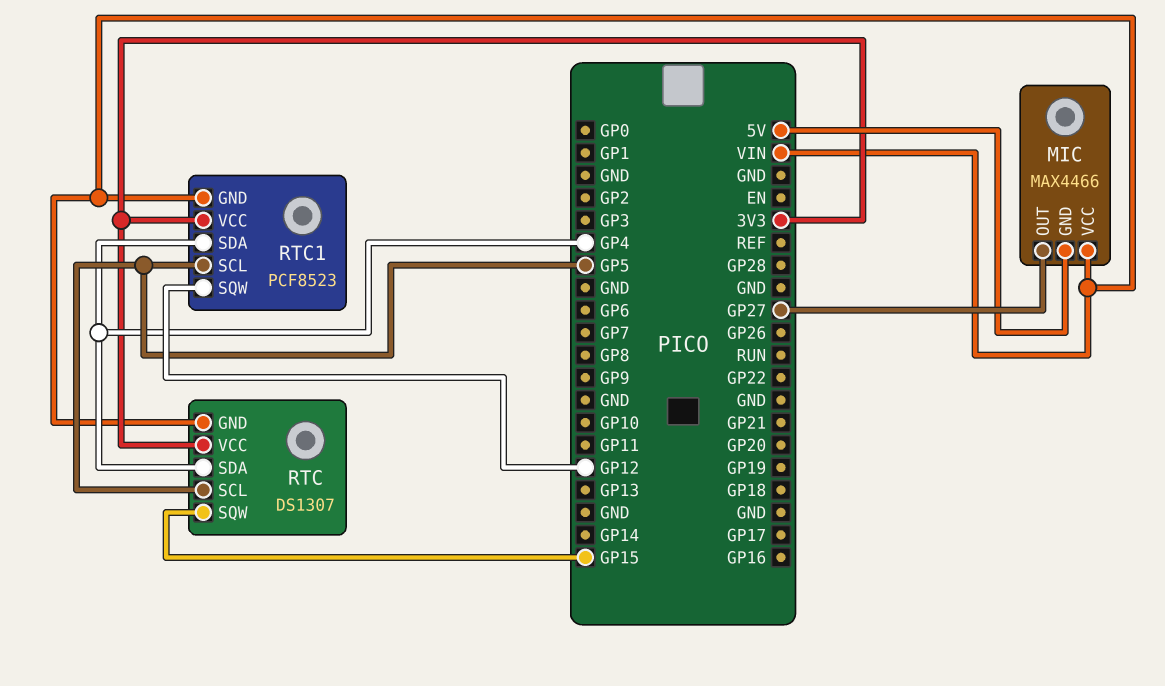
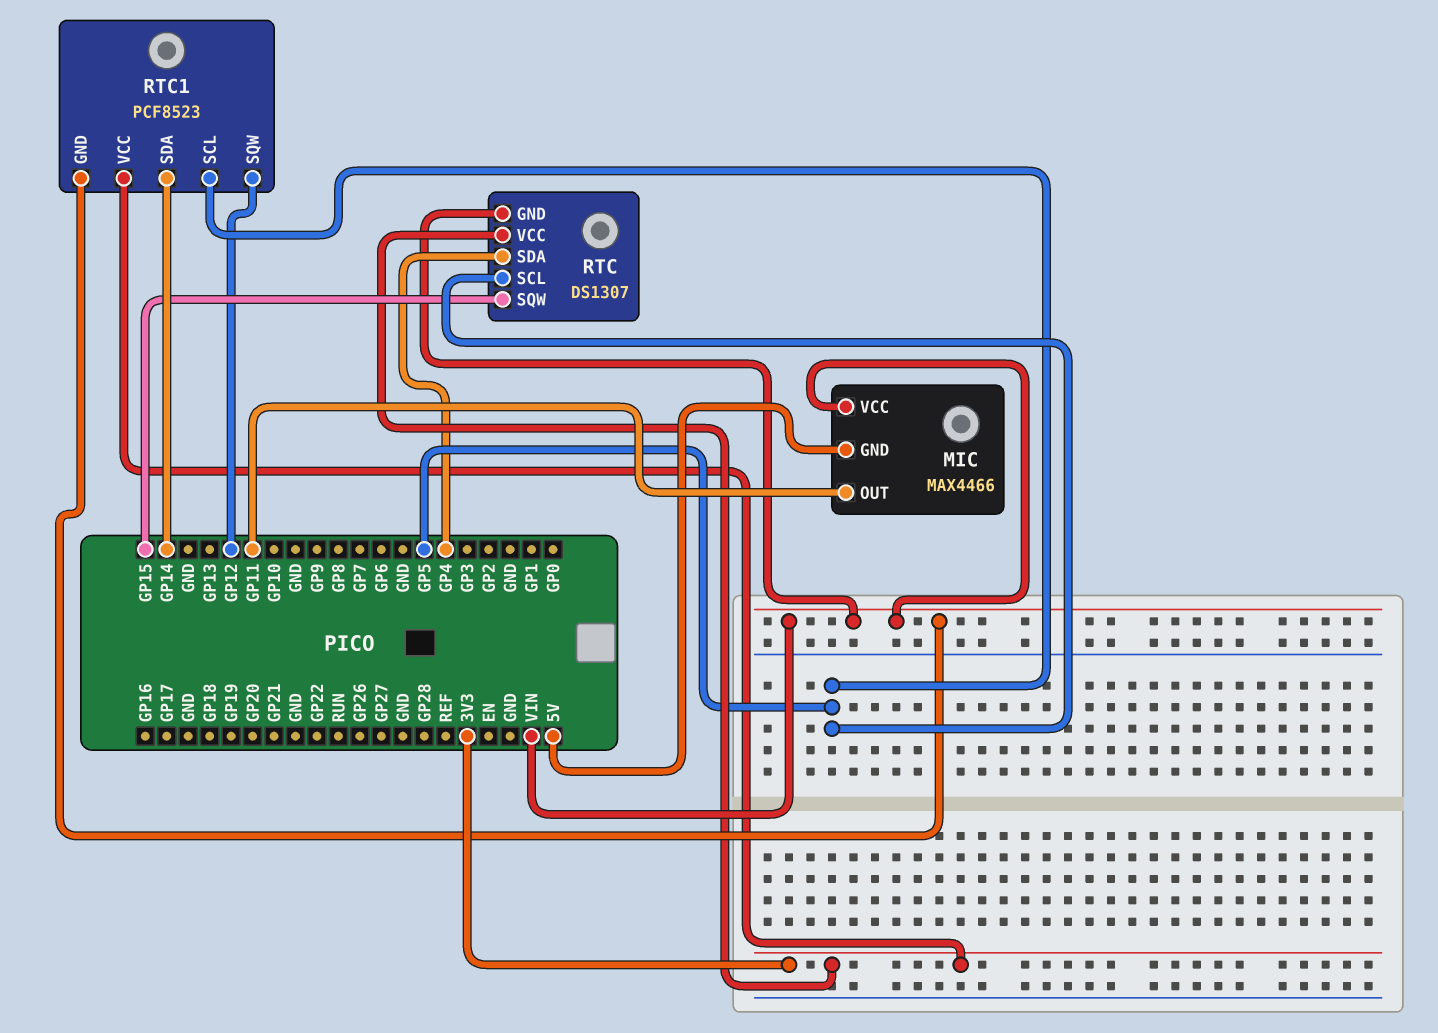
MIC pin OUT: GP27 -> GP11
RTC1 pin SDA: GP4 -> GP14

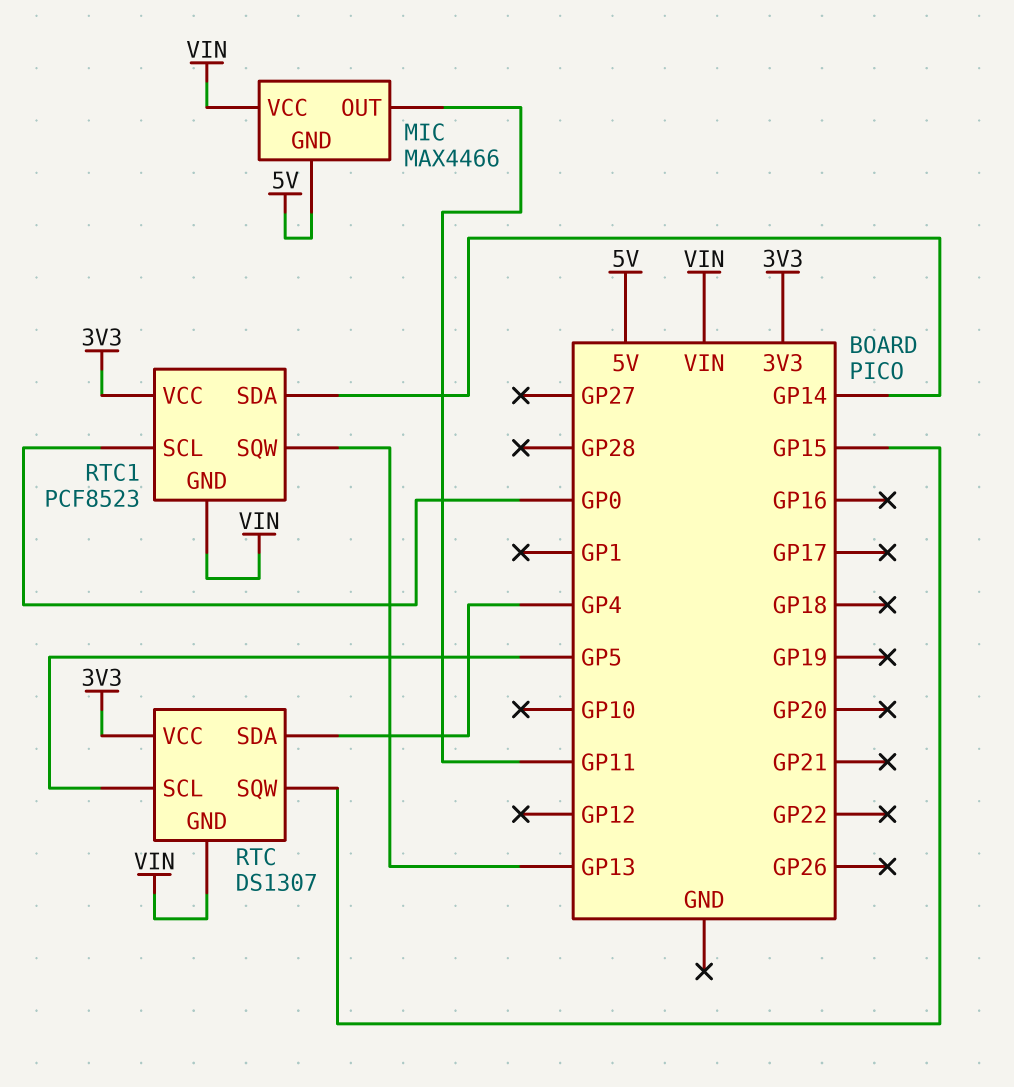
RTC1 pin SCL: GP5 -> GP0
RTC1 pin SQW: GP12 -> GP13

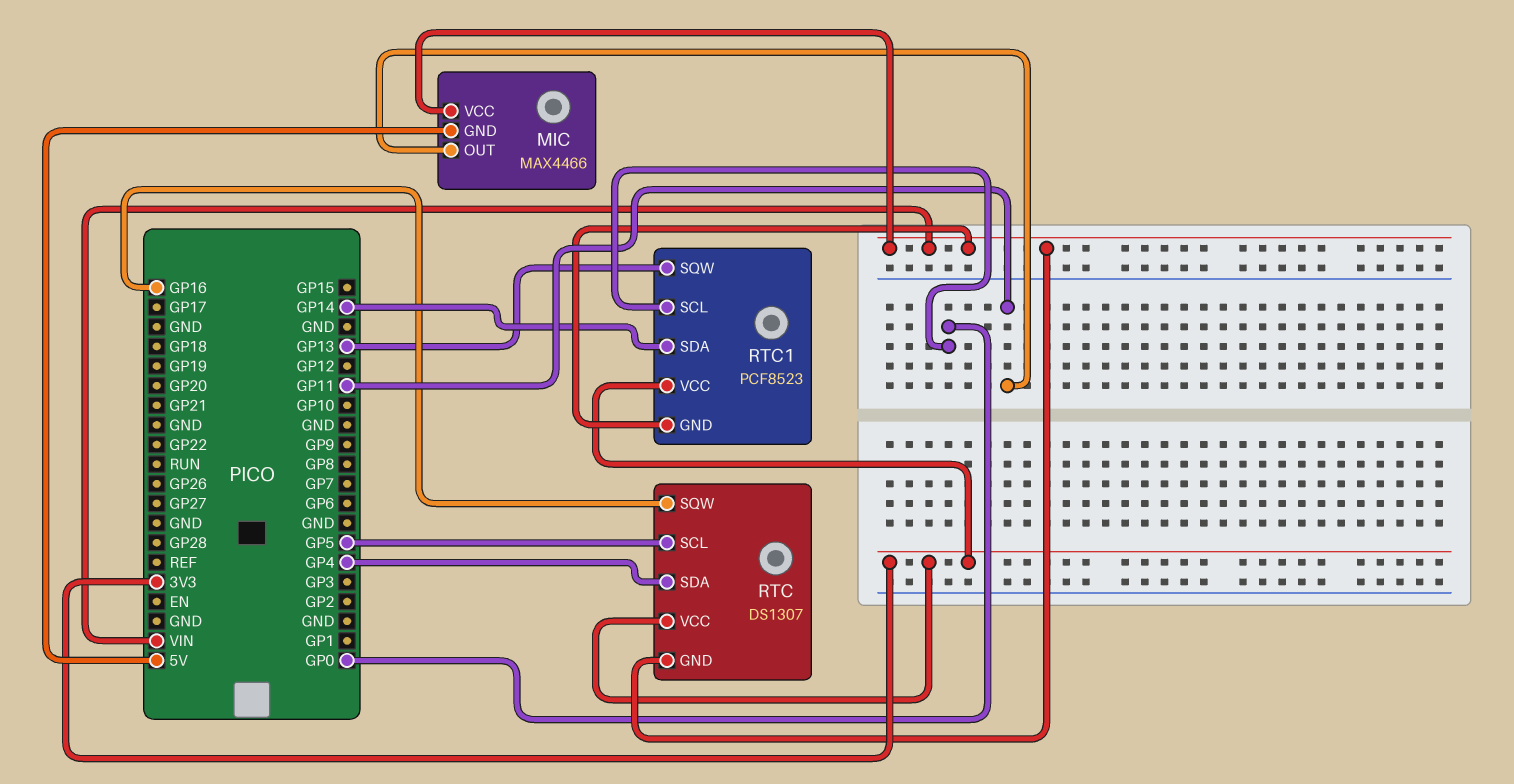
RTC pin SQW: GP15 -> GP16

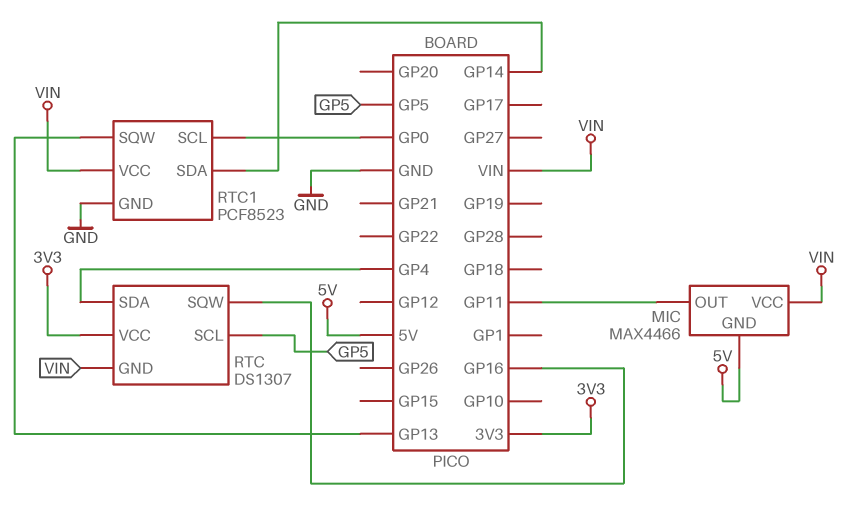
RTC1 pin GND: VIN -> GND
RTC1 pin VCC: 3V3 -> VIN

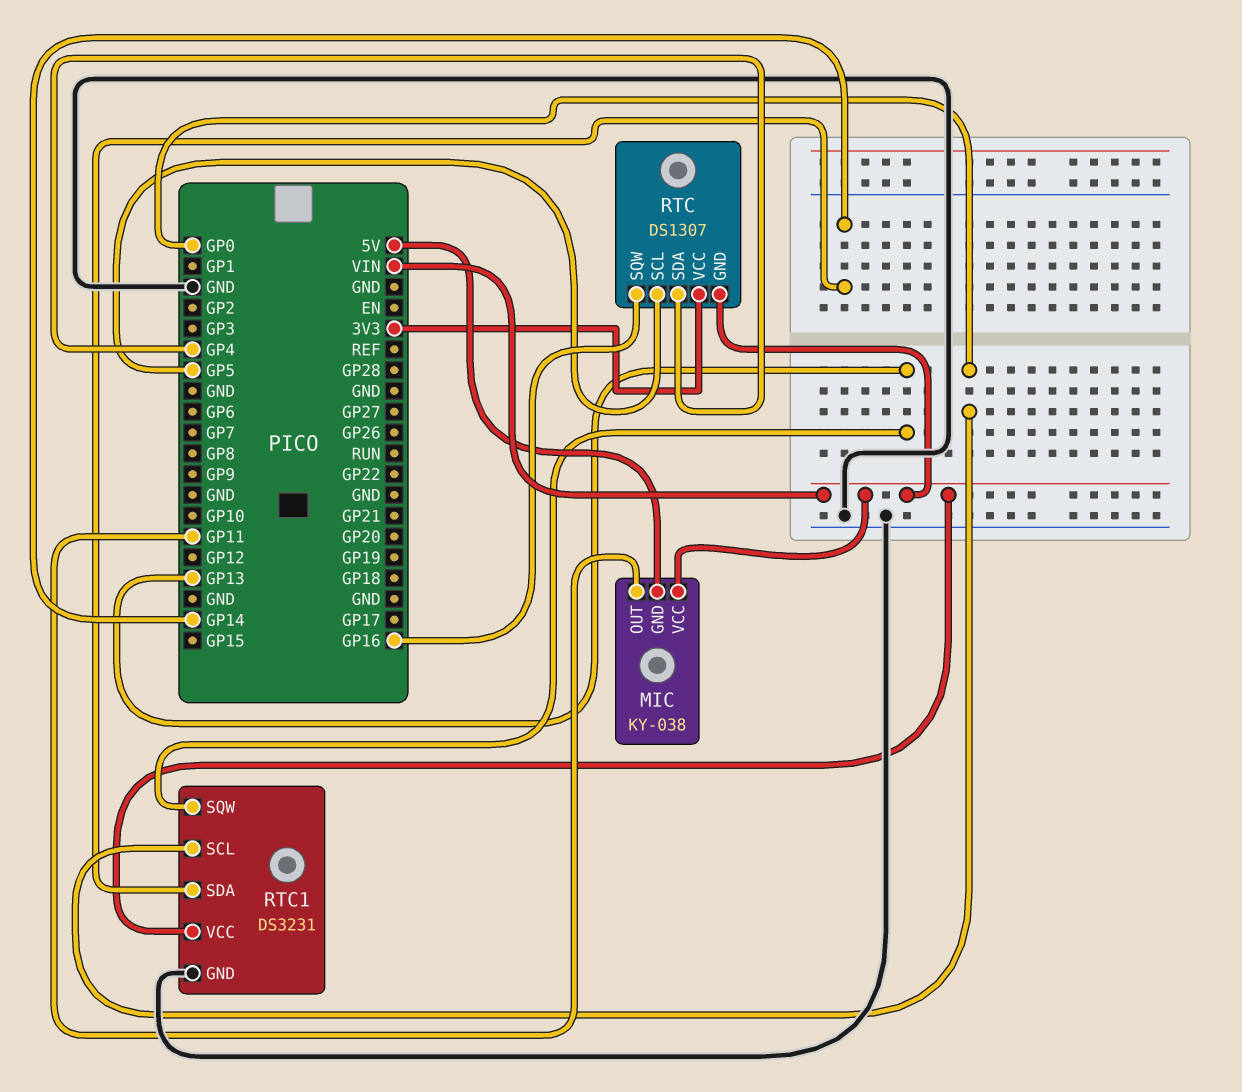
MIC: MAX4466 -> KY-038
RTC1: PCF8523 -> DS3231

